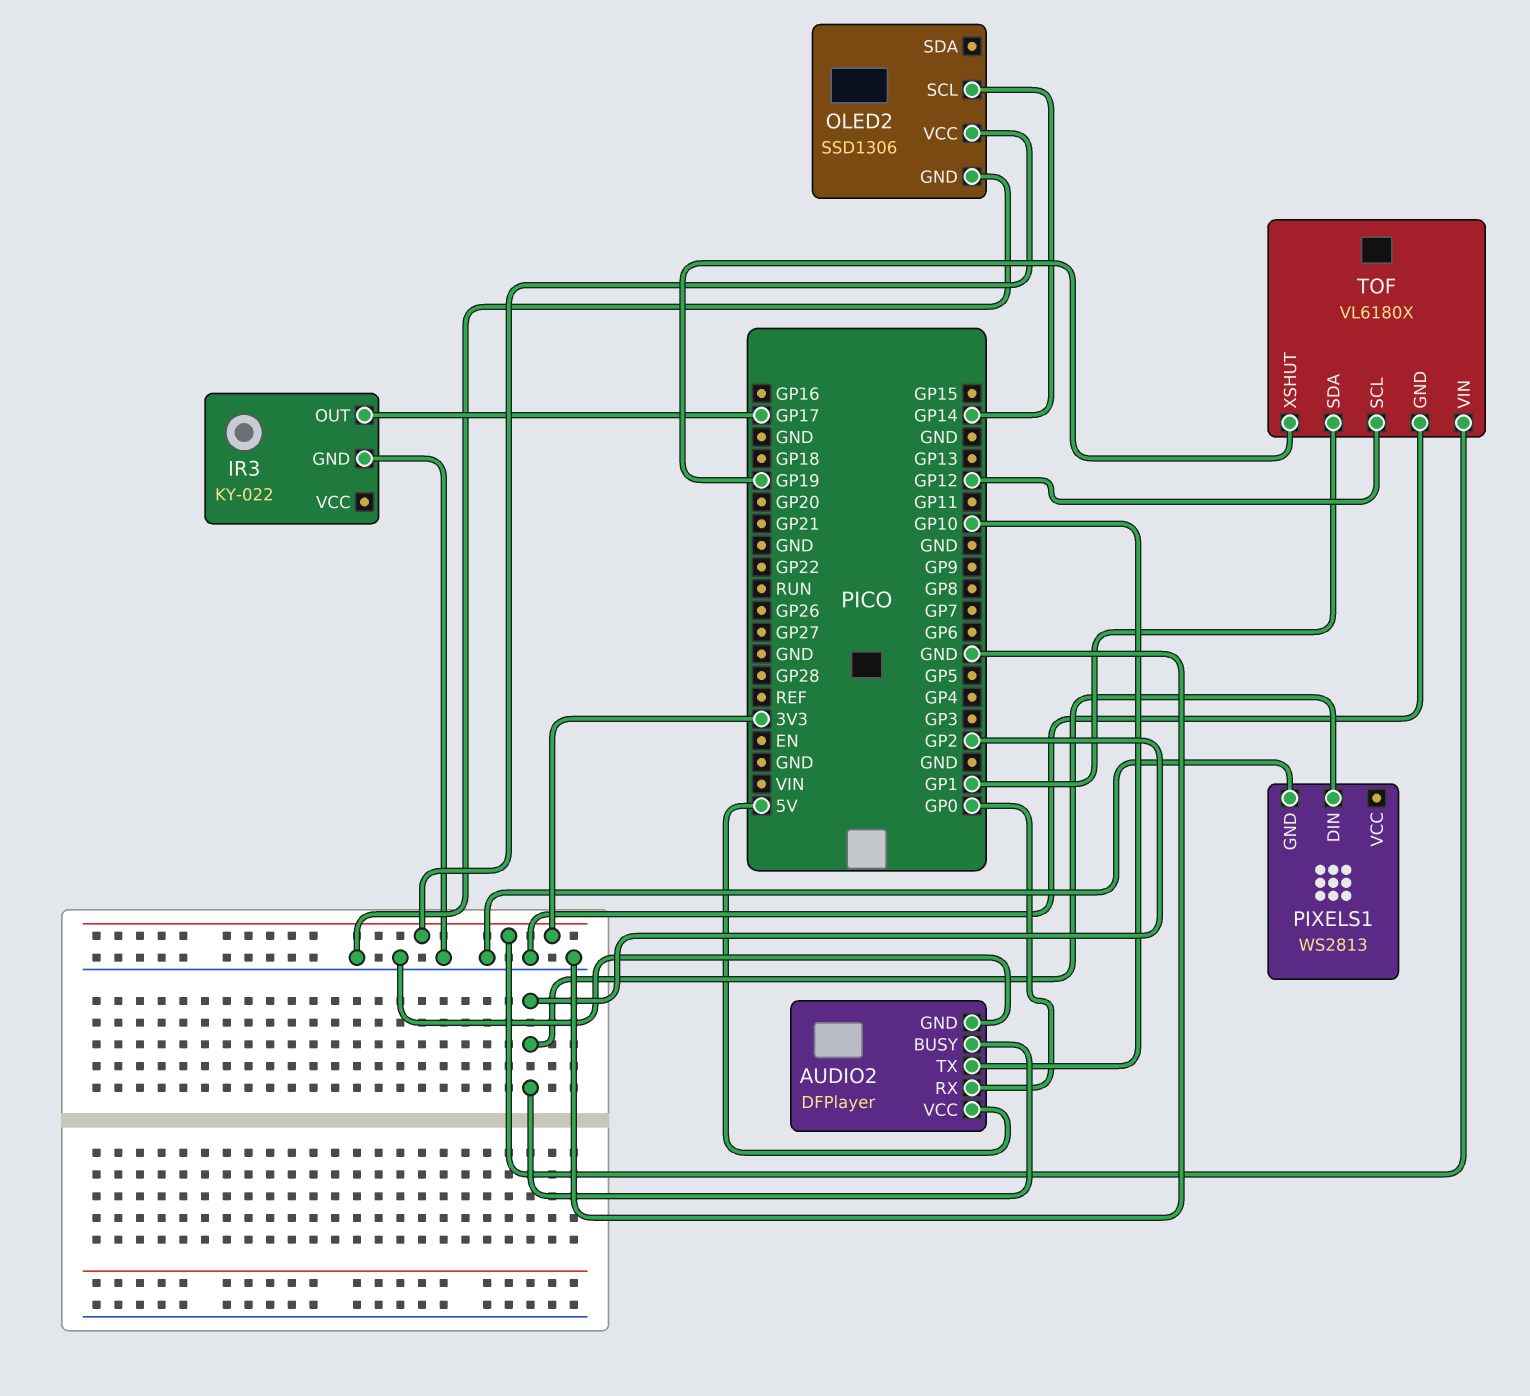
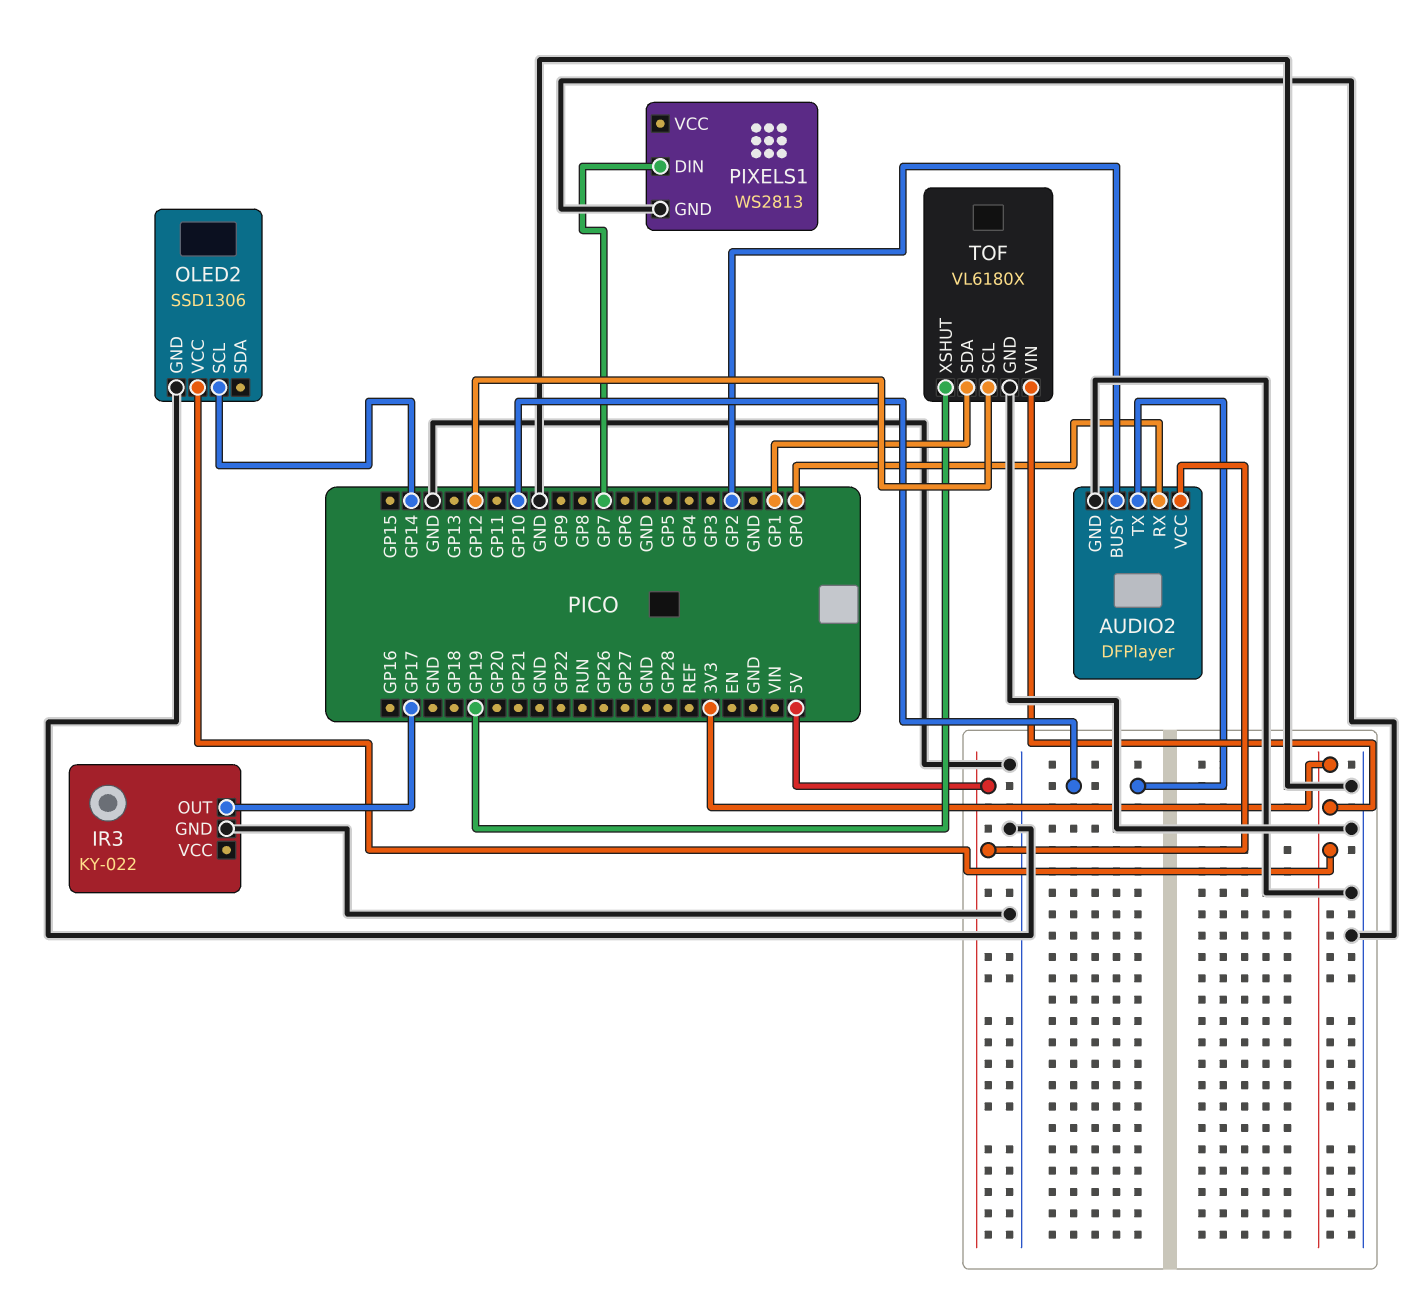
PIXELS1 pin DIN: GP2 -> GP7

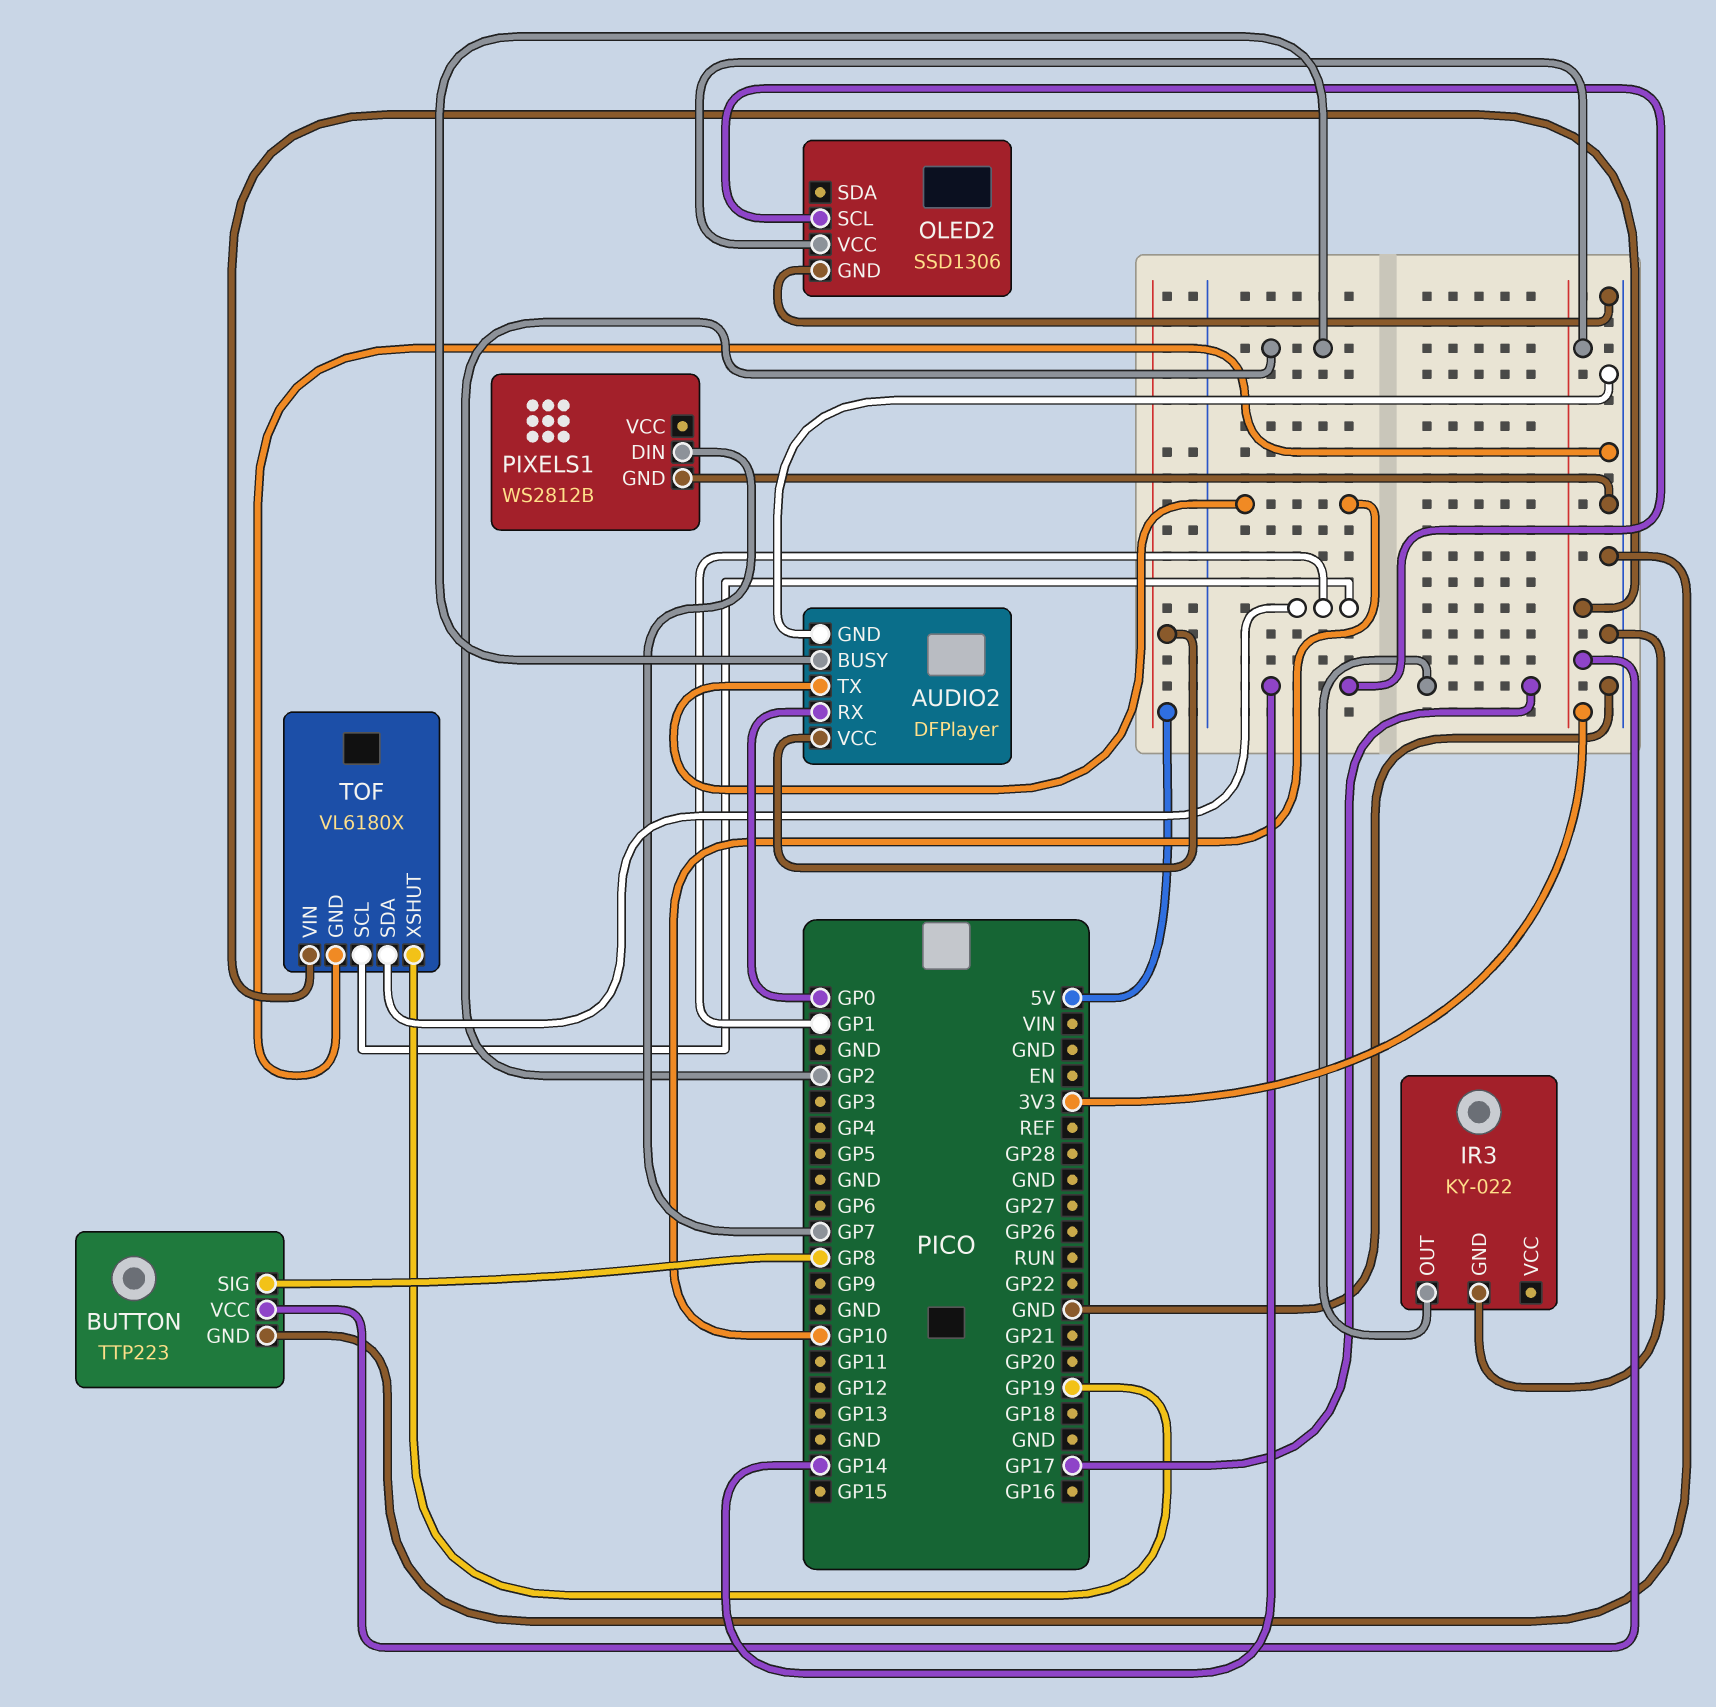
BUTTON: none -> TTP223
BUTTON pin GND: none -> GND
BUTTON pin SIG: none -> GP8
BUTTON pin VCC: none -> 3V3
PIXELS1: WS2813 -> WS2812B
TOF pin SCL: GP12 -> GP1

